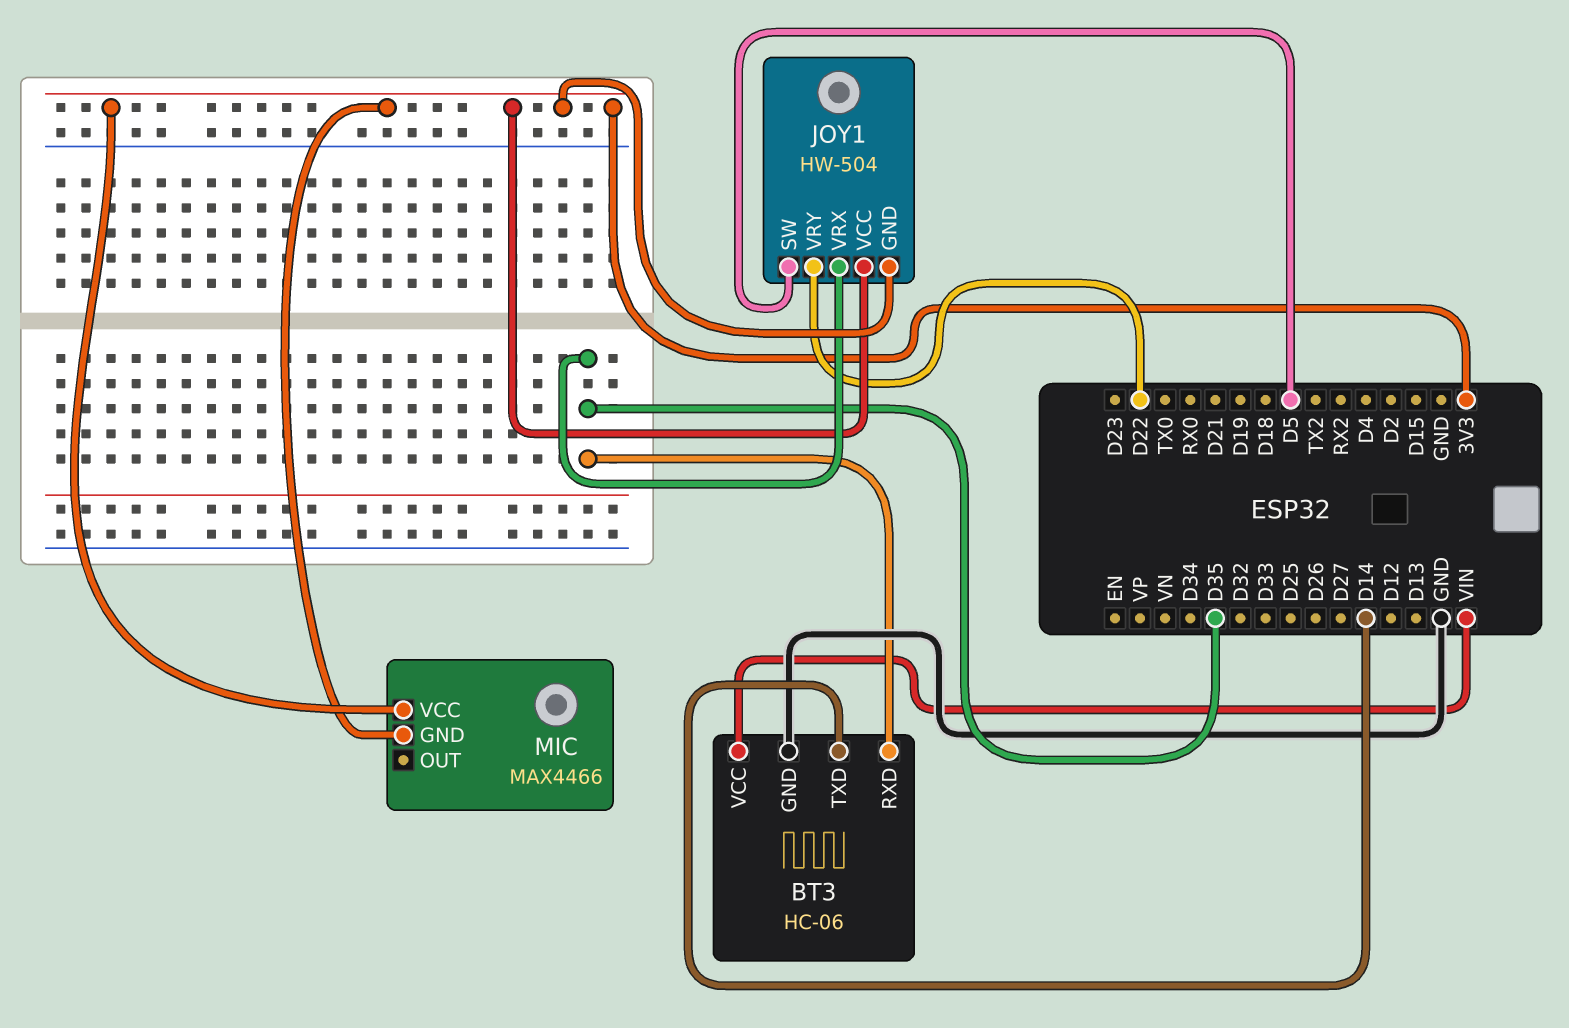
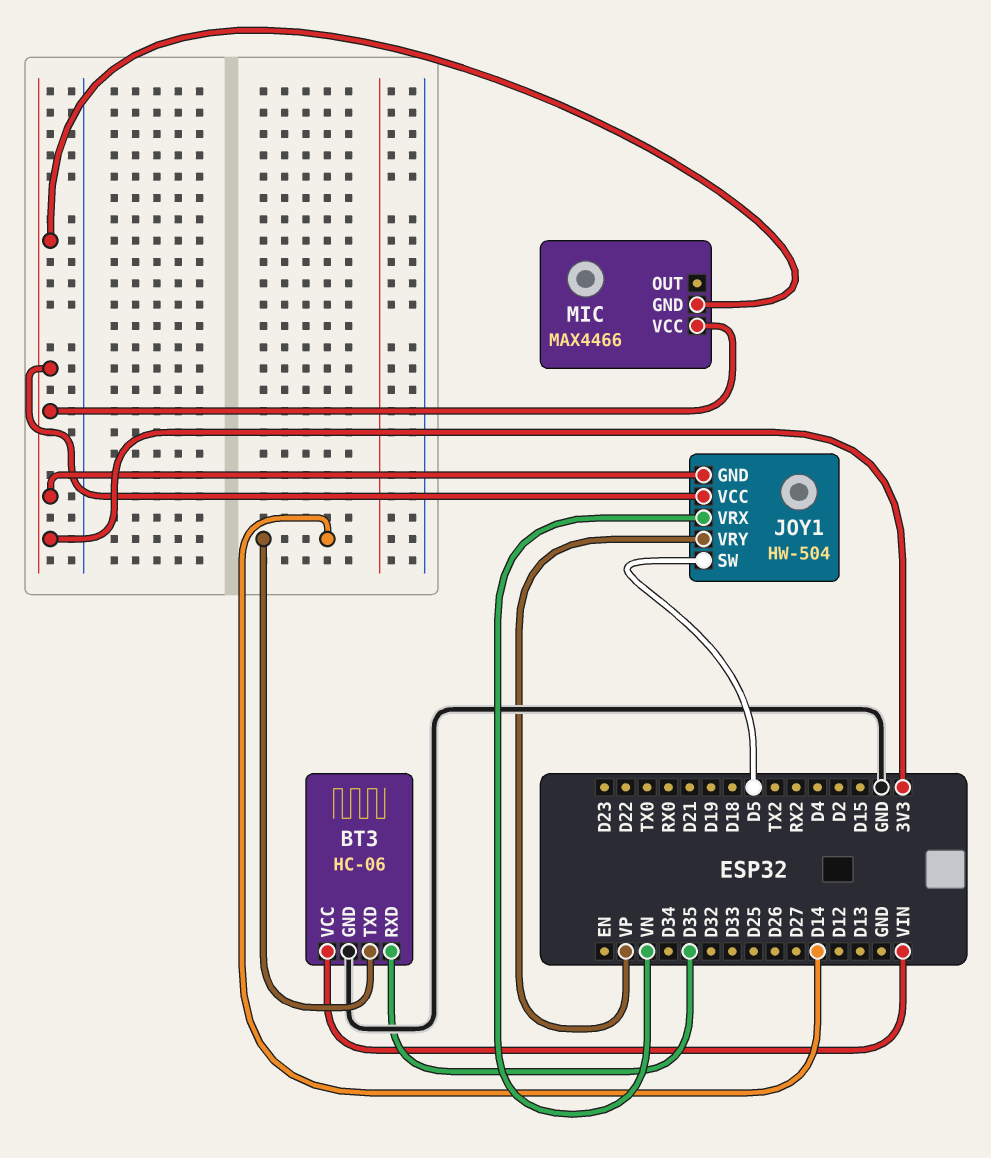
JOY1 pin VRX: D35 -> VN
JOY1 pin VRY: D22 -> VP

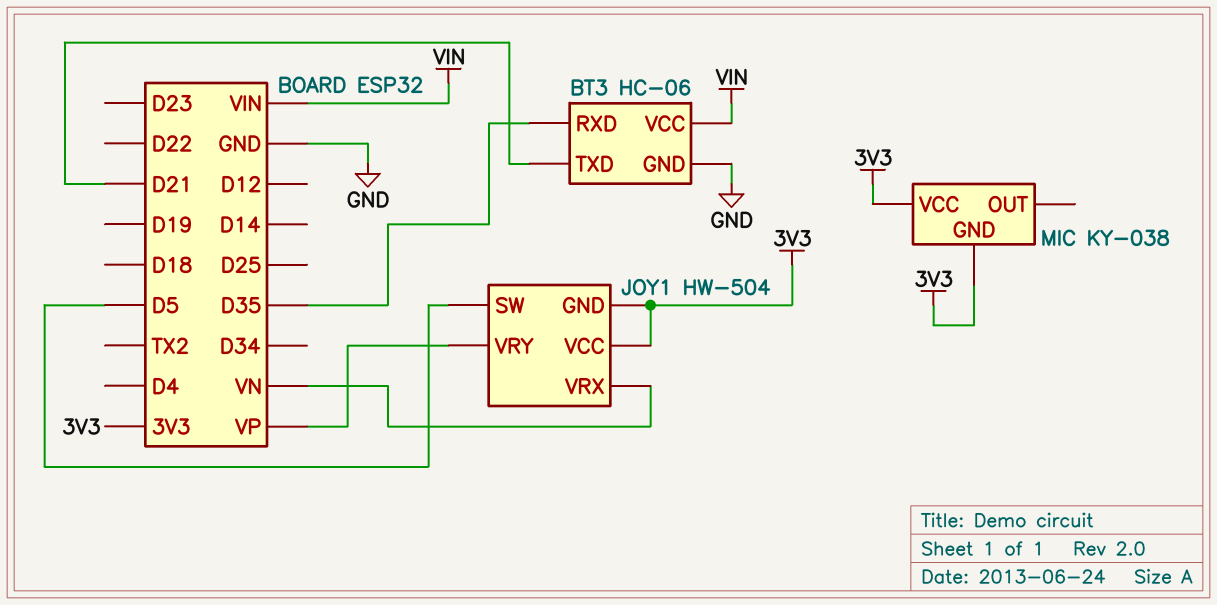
BT3 pin TXD: D14 -> D21
MIC: MAX4466 -> KY-038

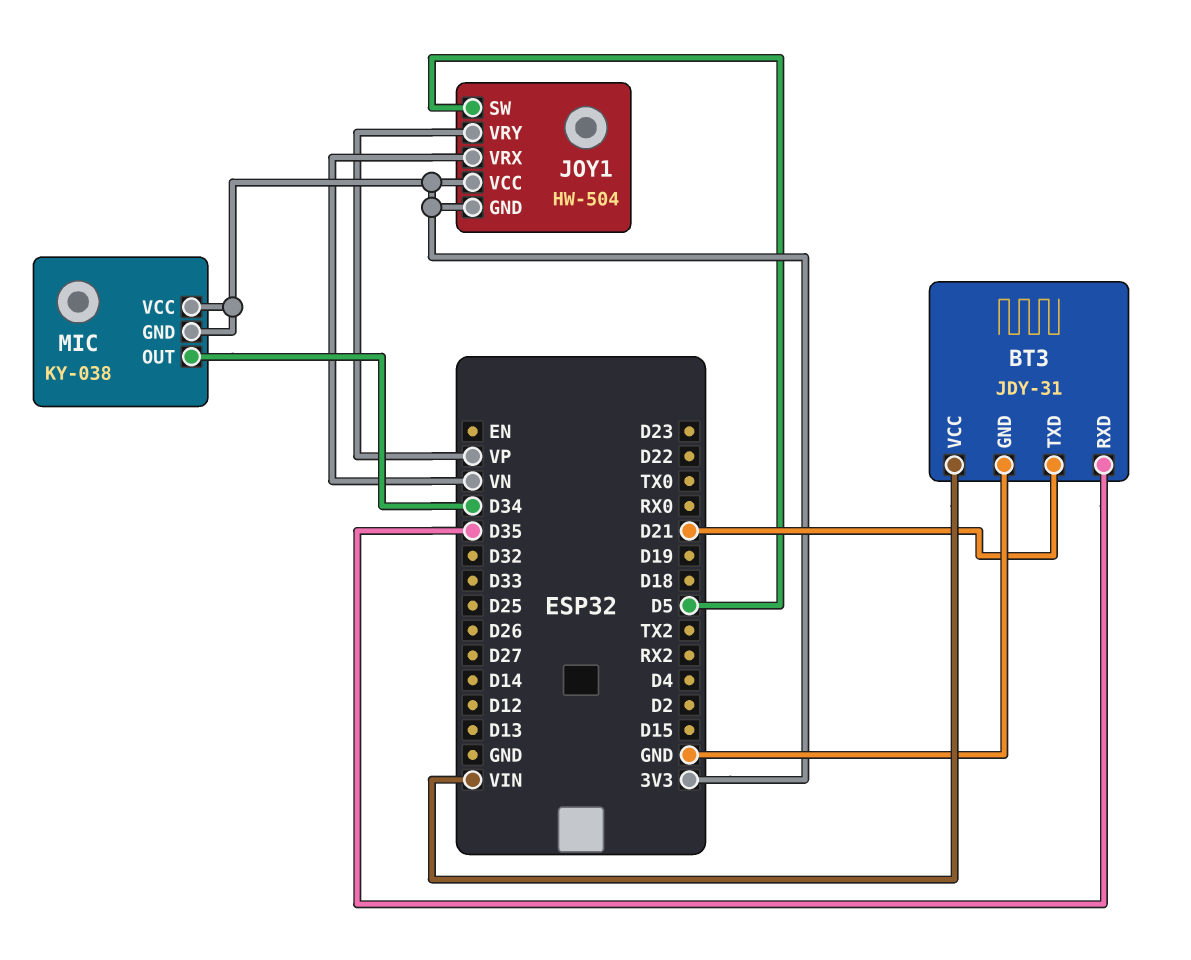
BT3: HC-06 -> JDY-31
MIC pin OUT: none -> D34

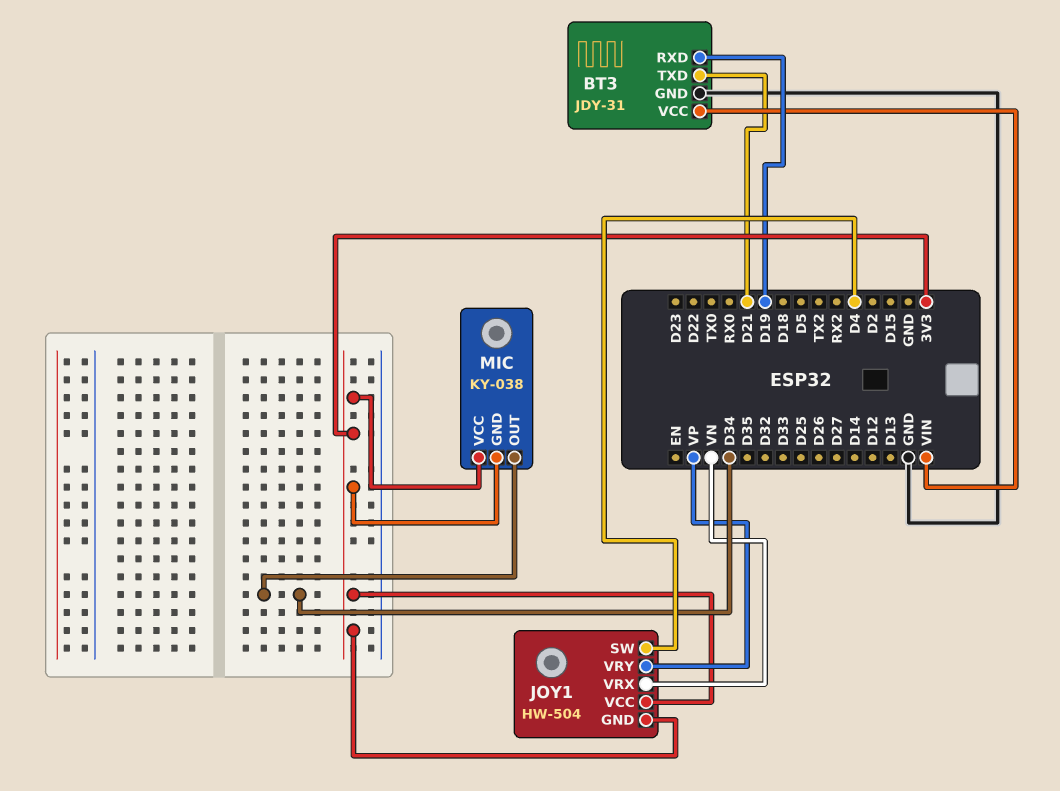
BT3 pin RXD: D35 -> D19
JOY1 pin SW: D5 -> D4

